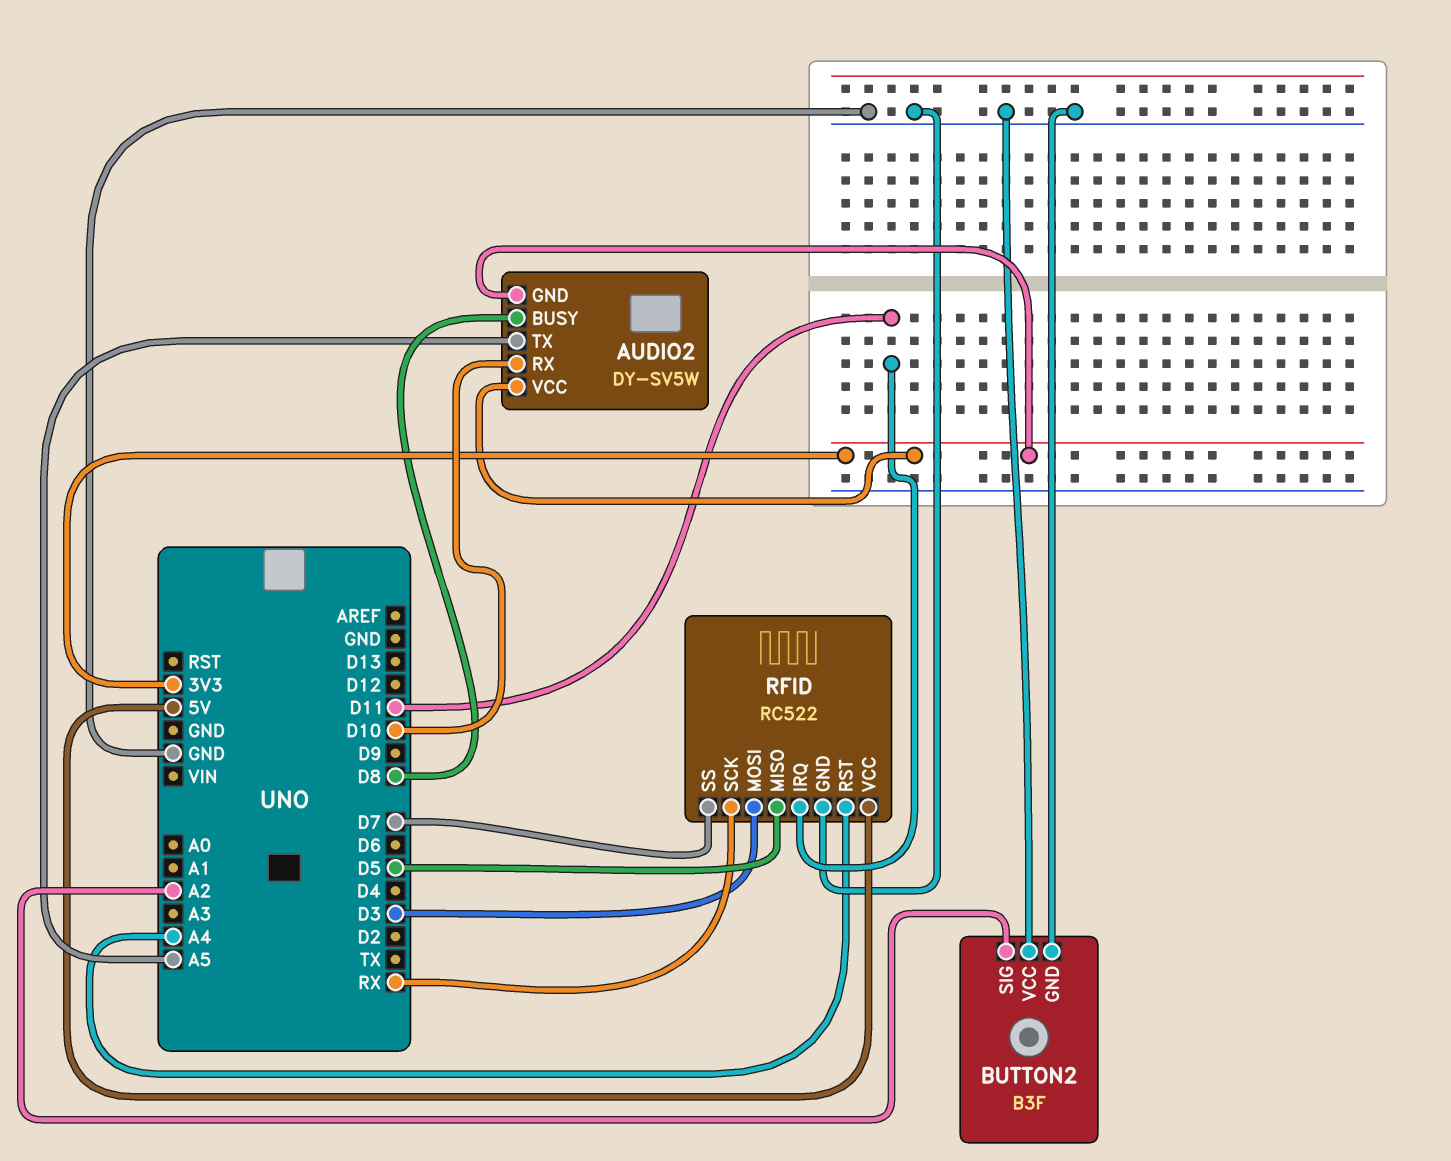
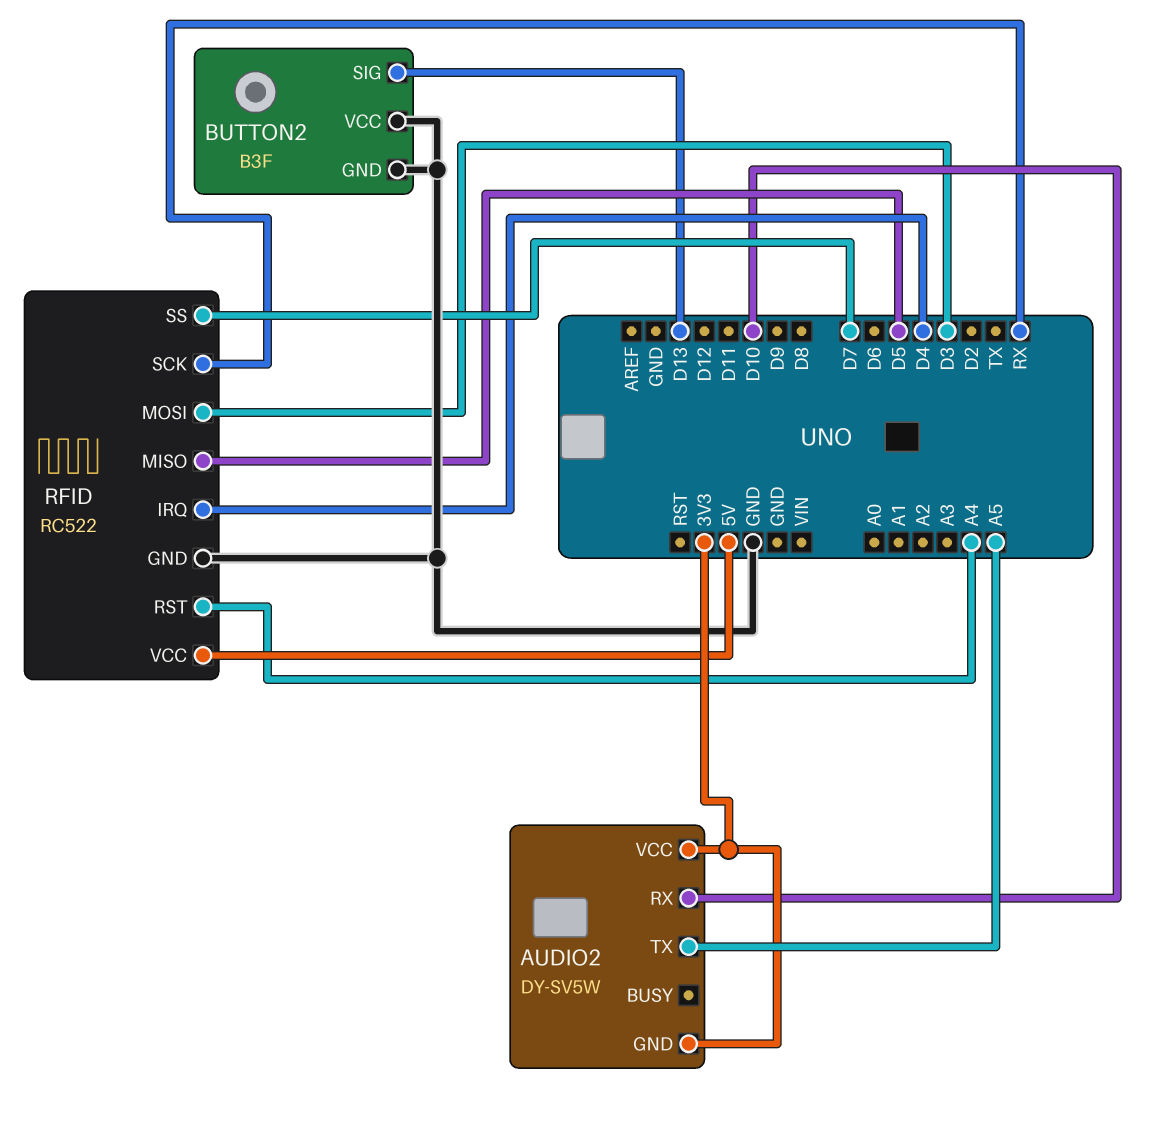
AUDIO2 pin BUSY: D8 -> none
BUTTON2 pin SIG: A2 -> D13
RFID pin IRQ: D11 -> D4

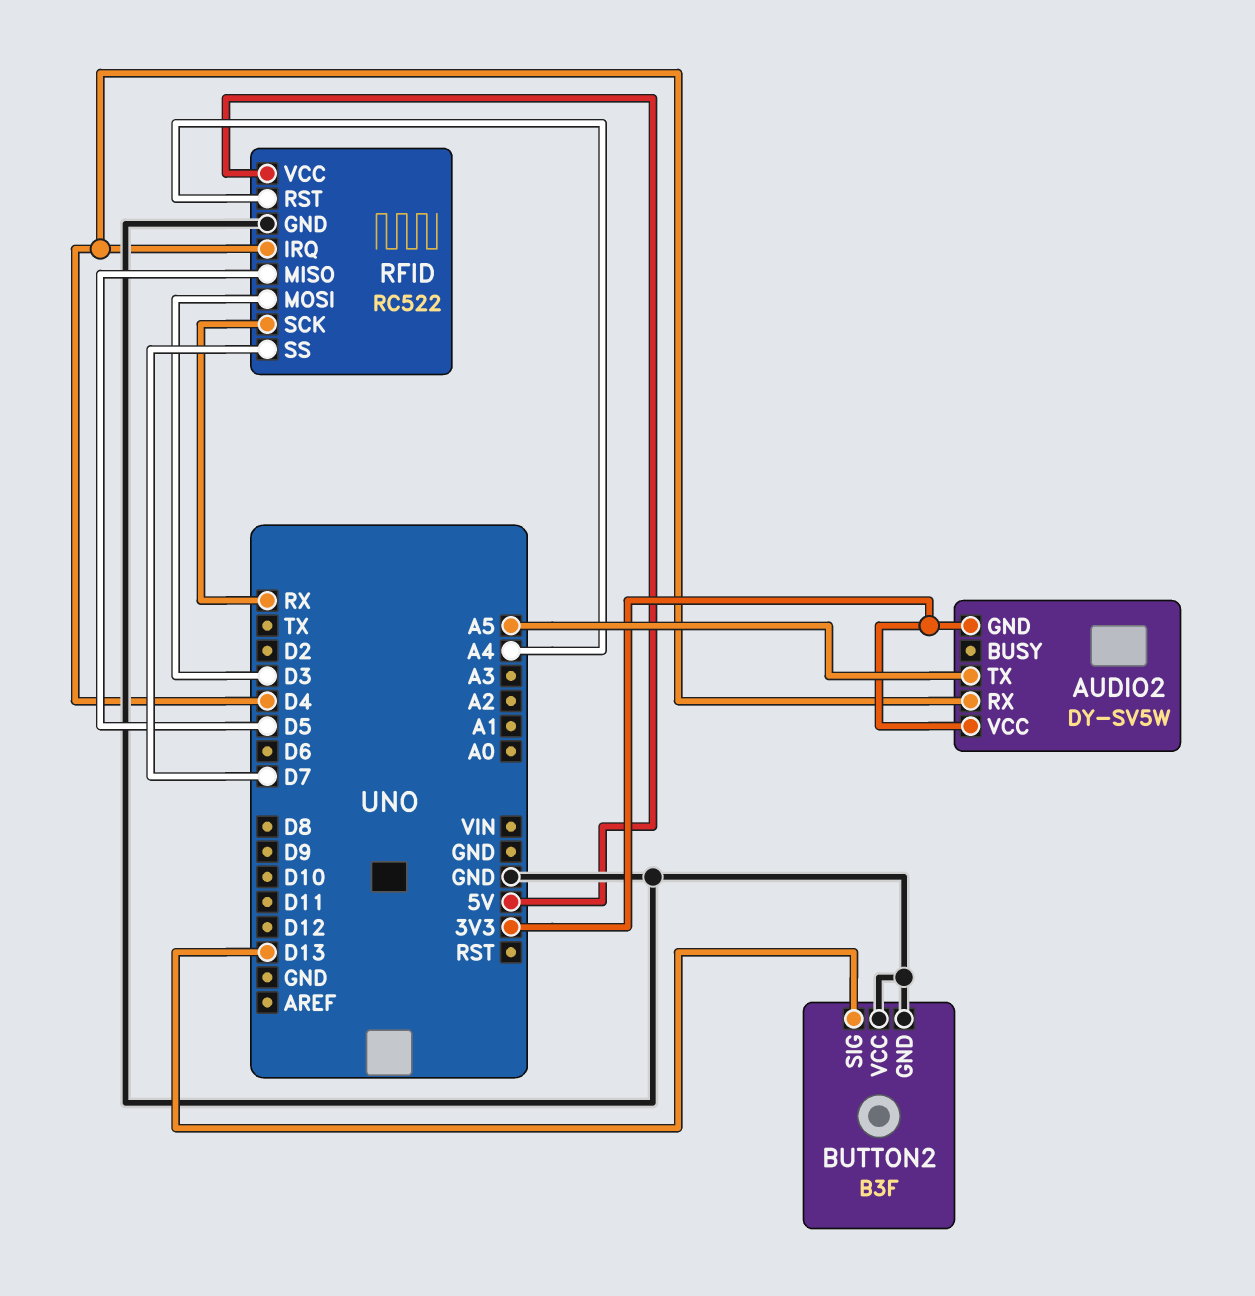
AUDIO2 pin RX: D10 -> D4

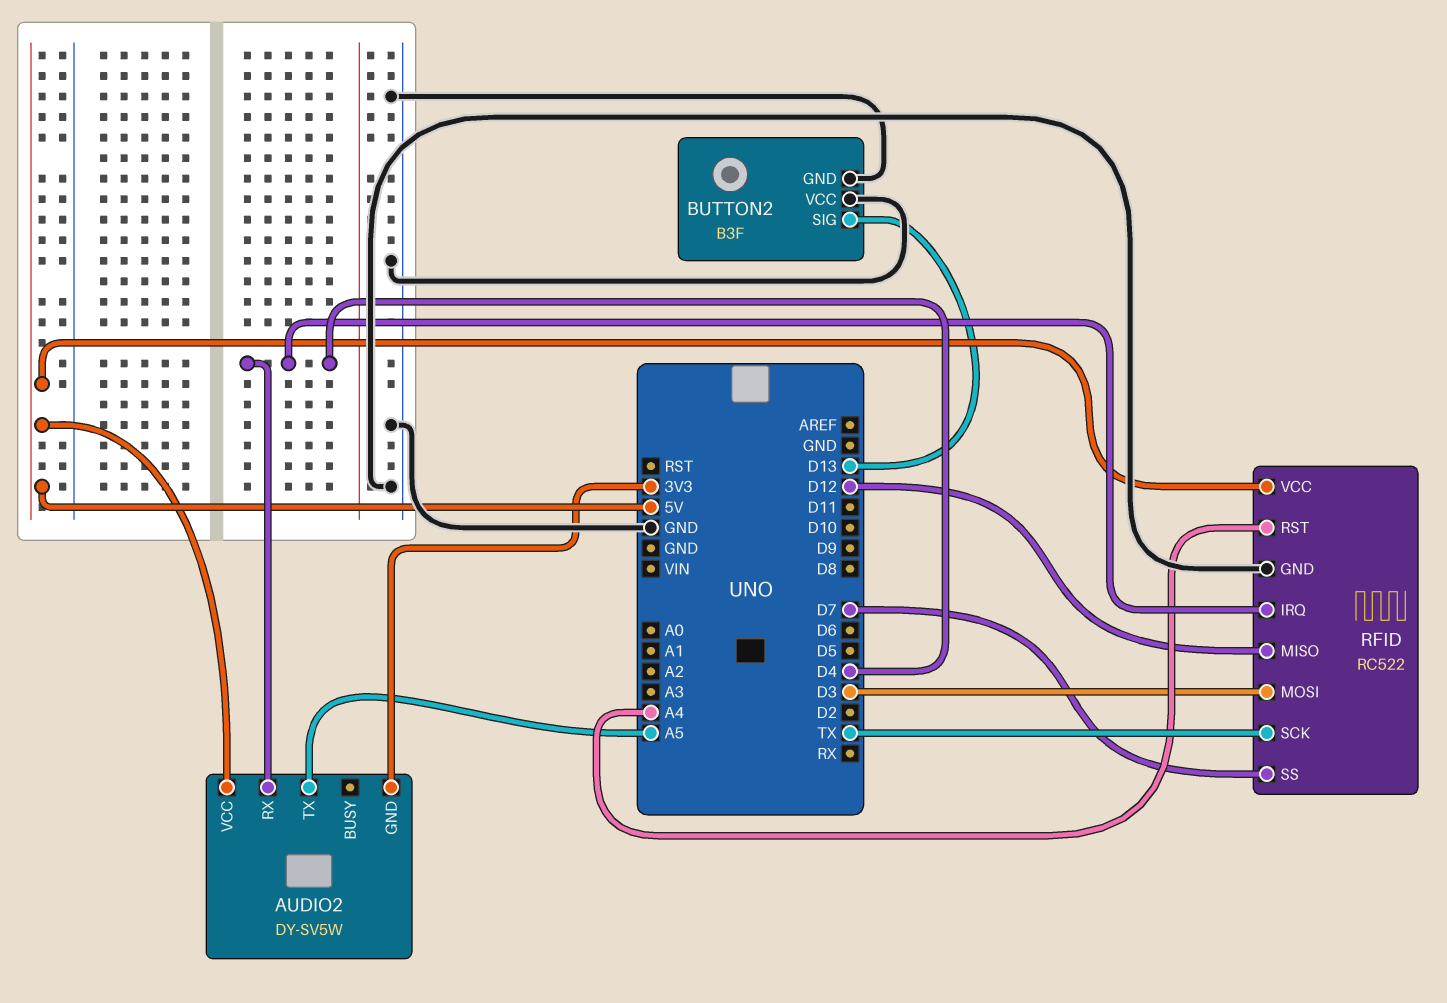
AUDIO2 pin VCC: 3V3 -> 5V
RFID pin MISO: D5 -> D12
RFID pin SCK: RX -> TX

